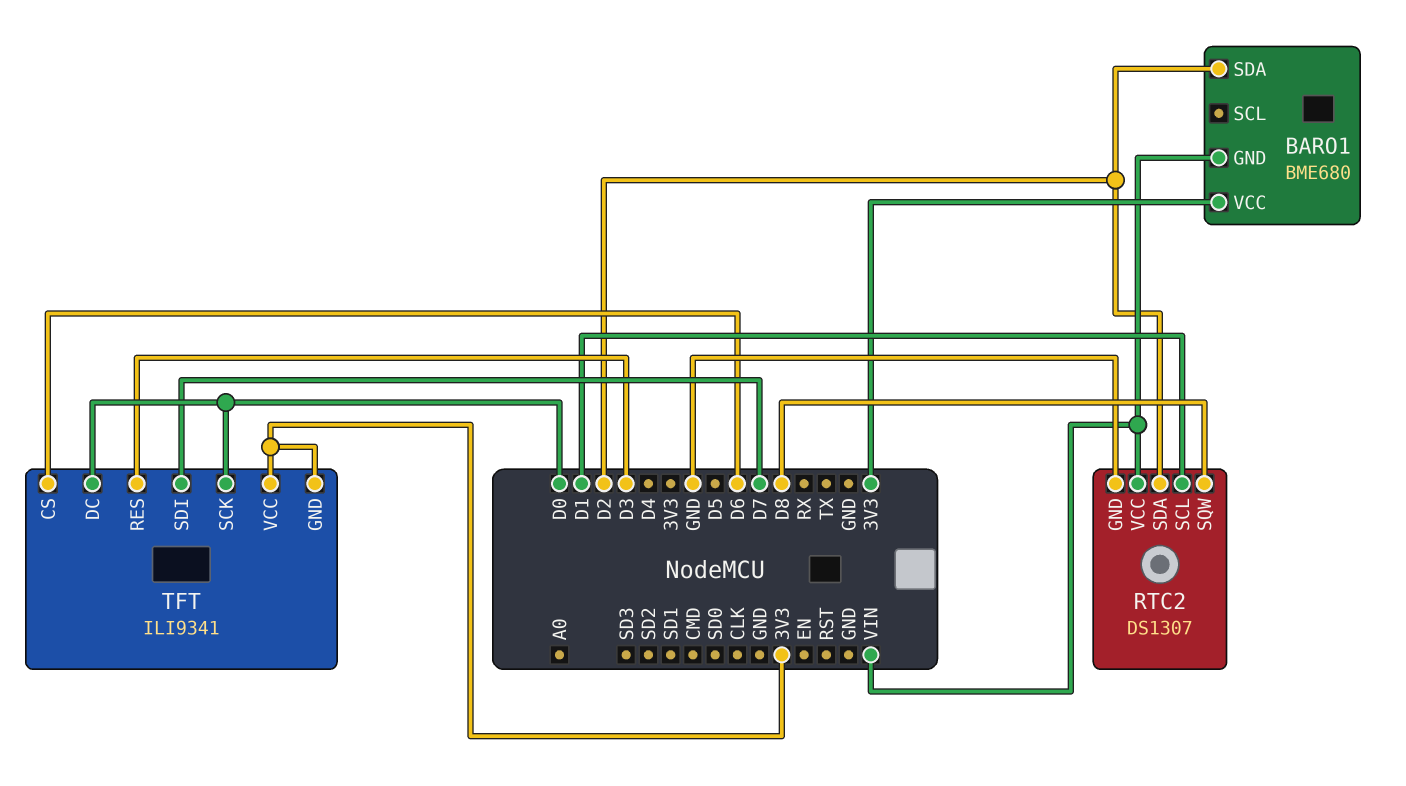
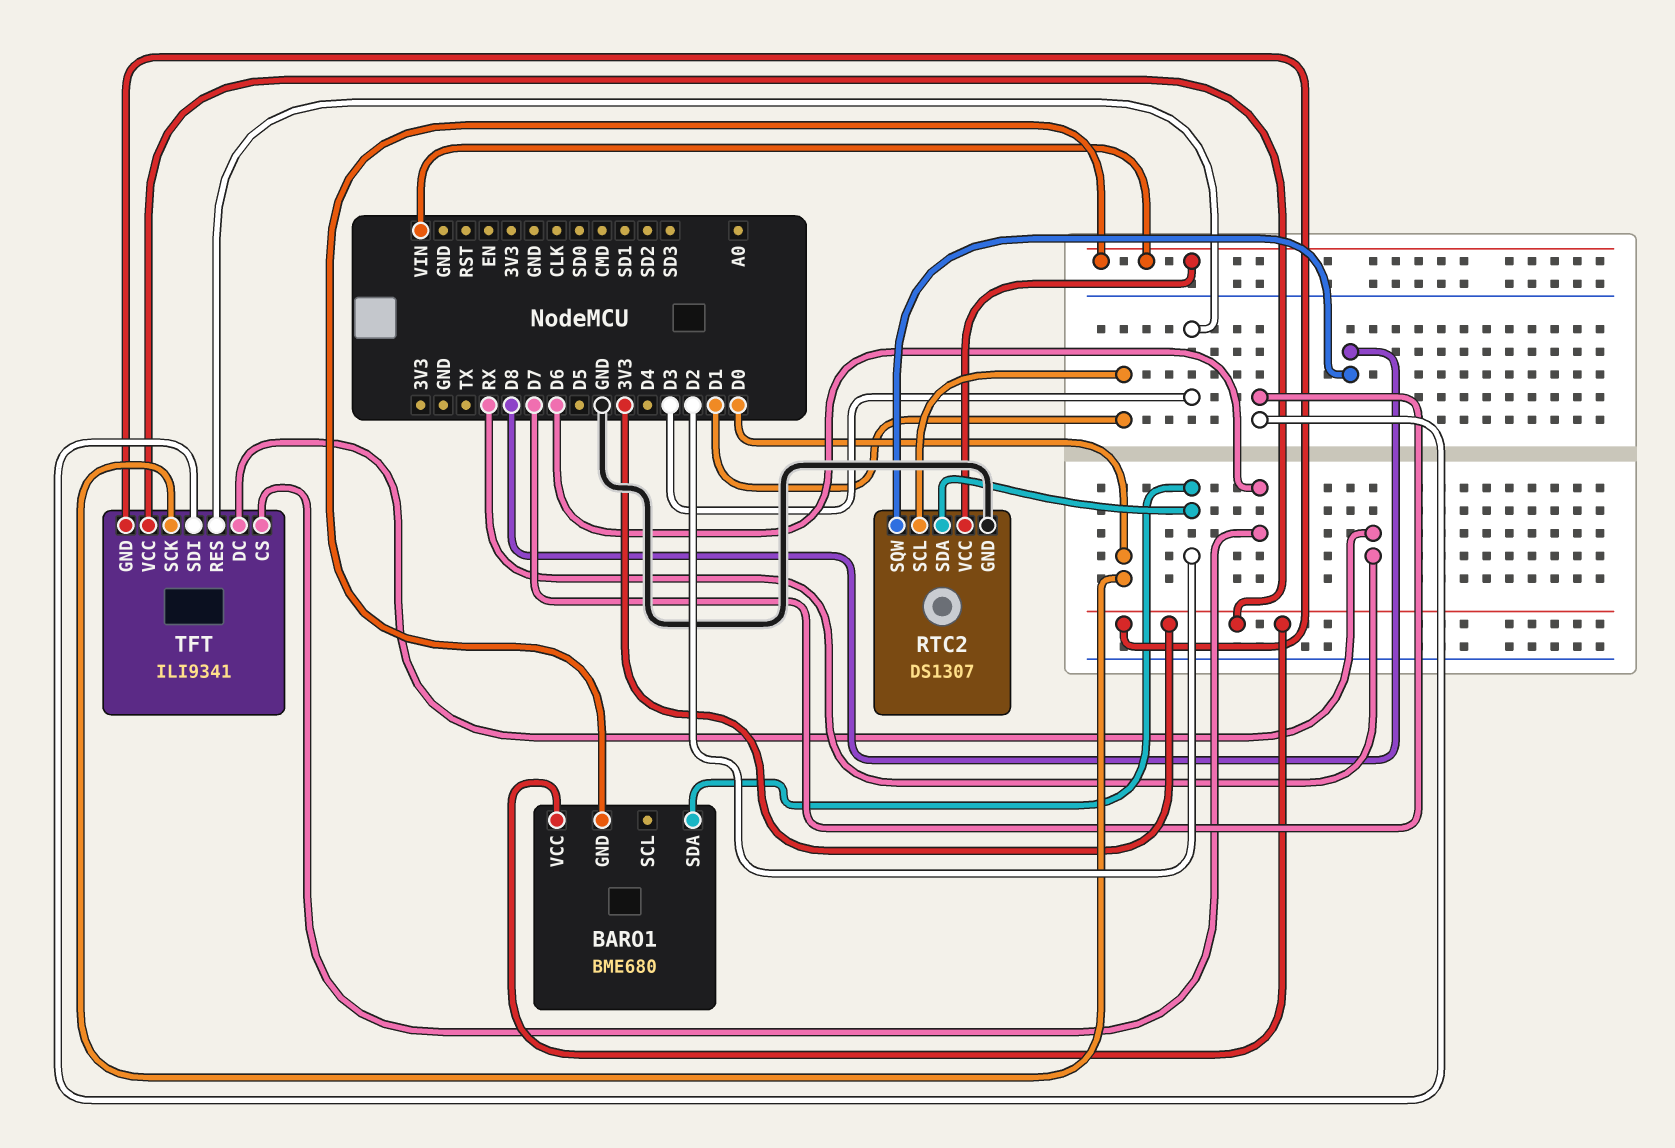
TFT pin DC: D0 -> RX

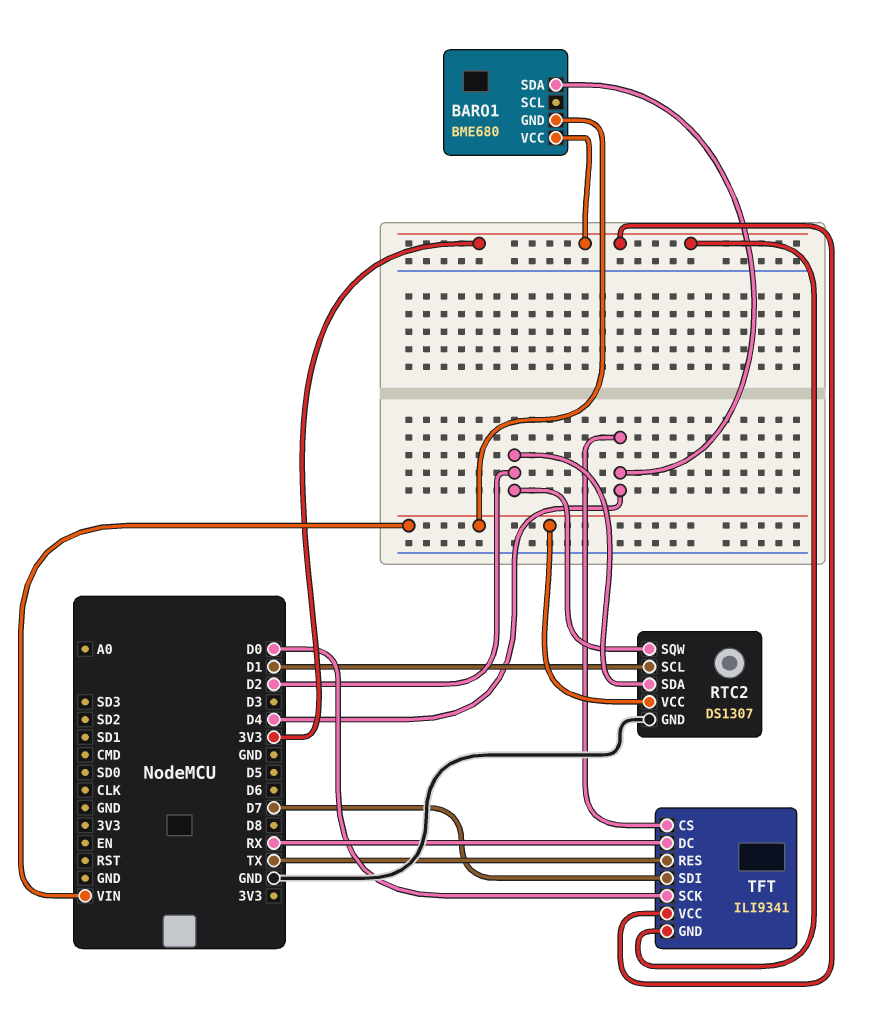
BARO1 pin SDA: D2 -> D4
RTC2 pin SQW: D8 -> D2
TFT pin CS: D6 -> D4
TFT pin RES: D3 -> TX

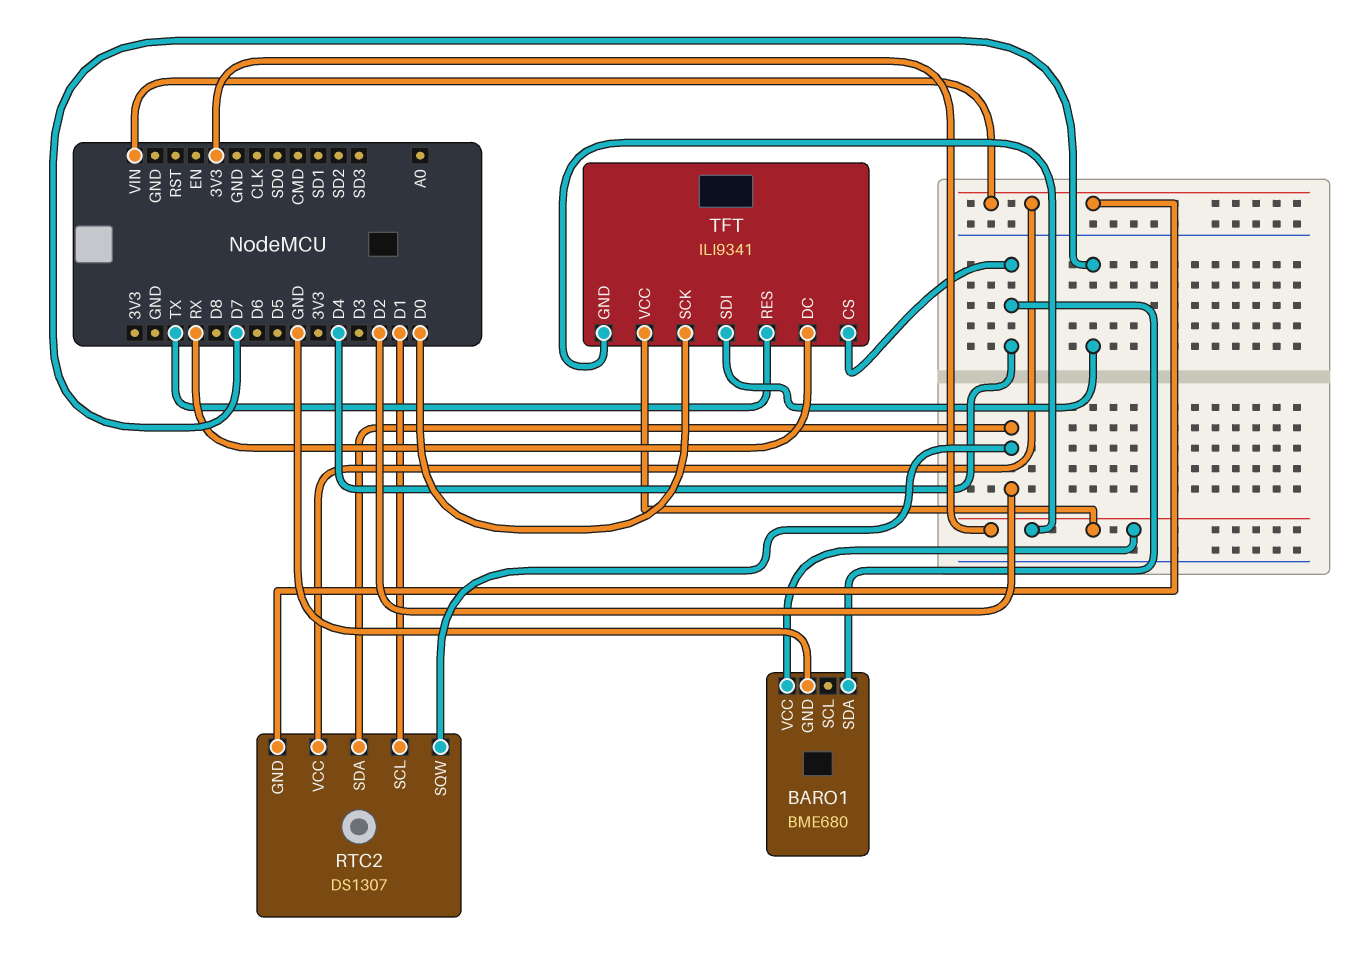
BARO1 pin GND: VIN -> GND
RTC2 pin GND: GND -> VIN

